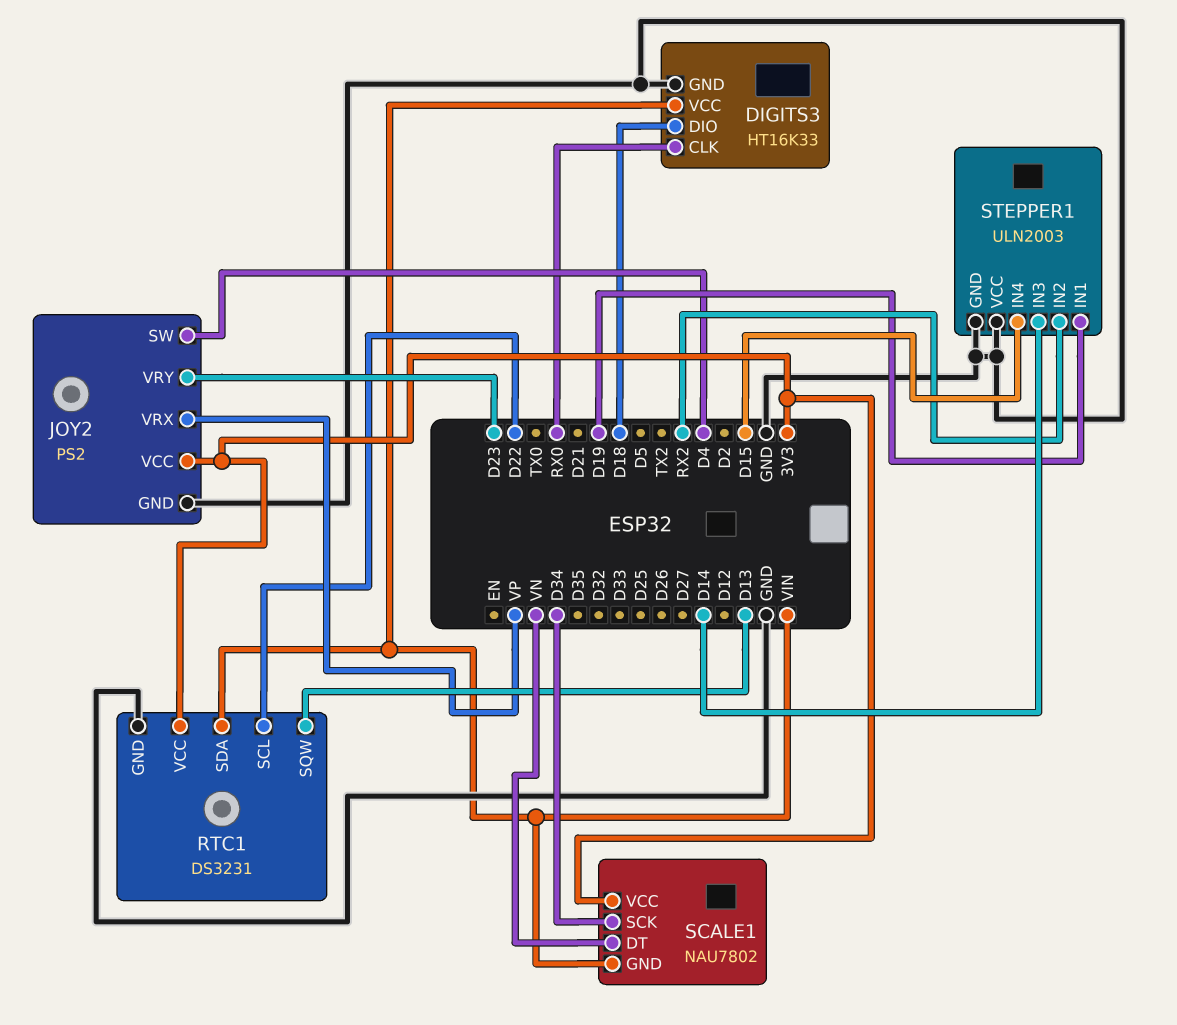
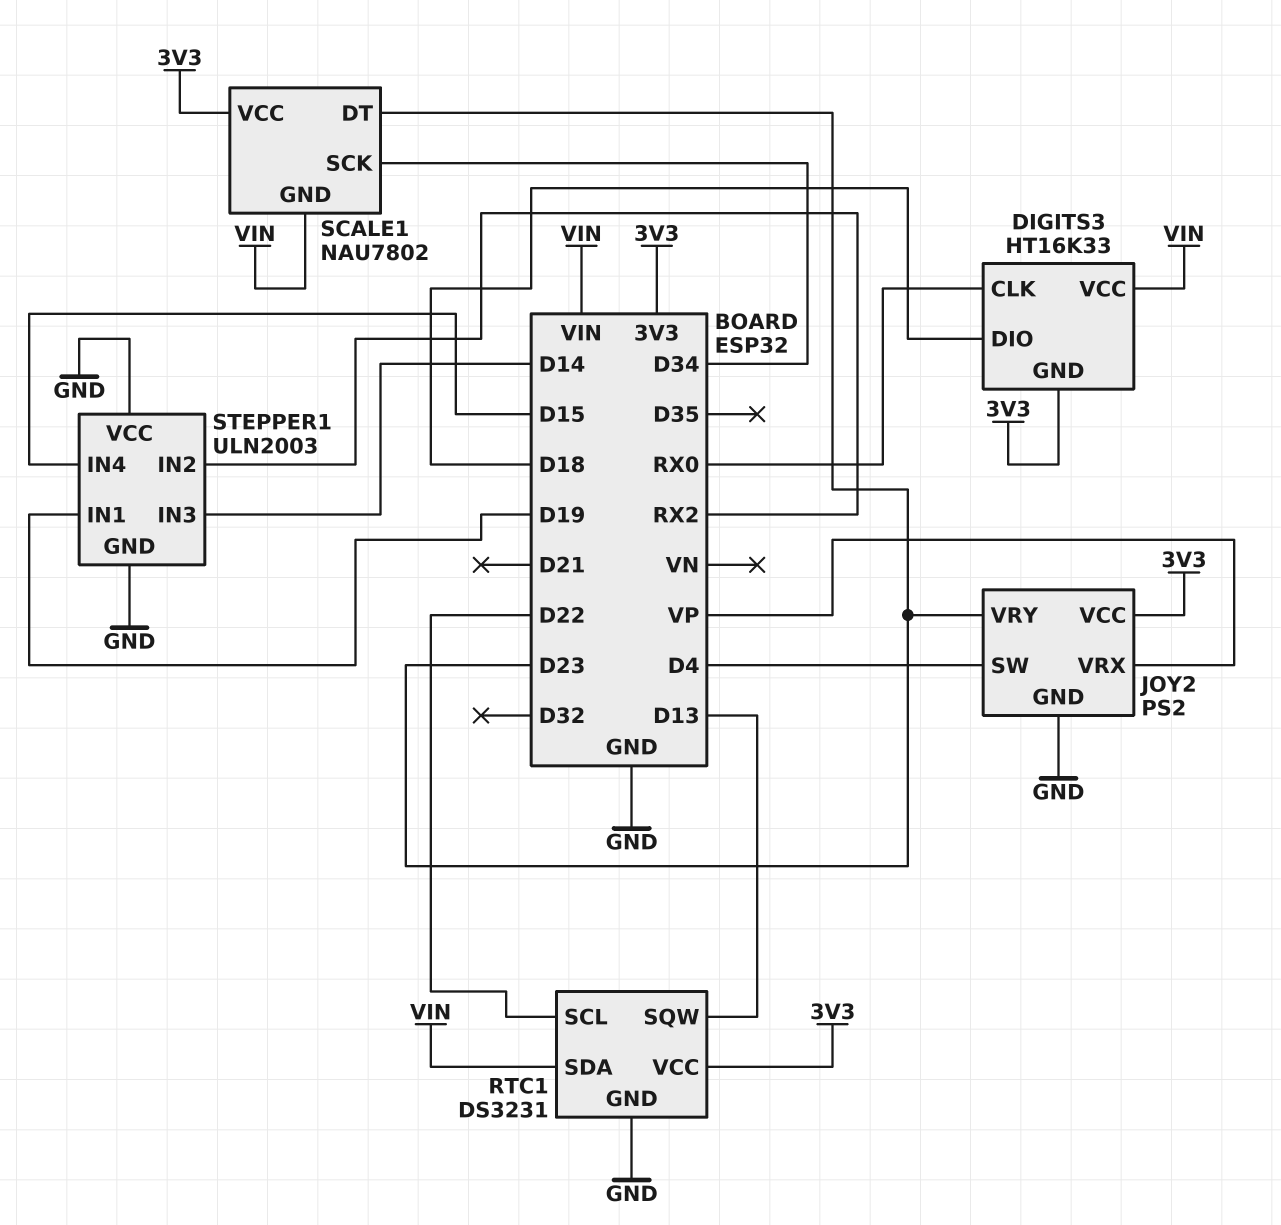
DIGITS3 pin GND: GND -> 3V3
SCALE1 pin DT: VN -> D23

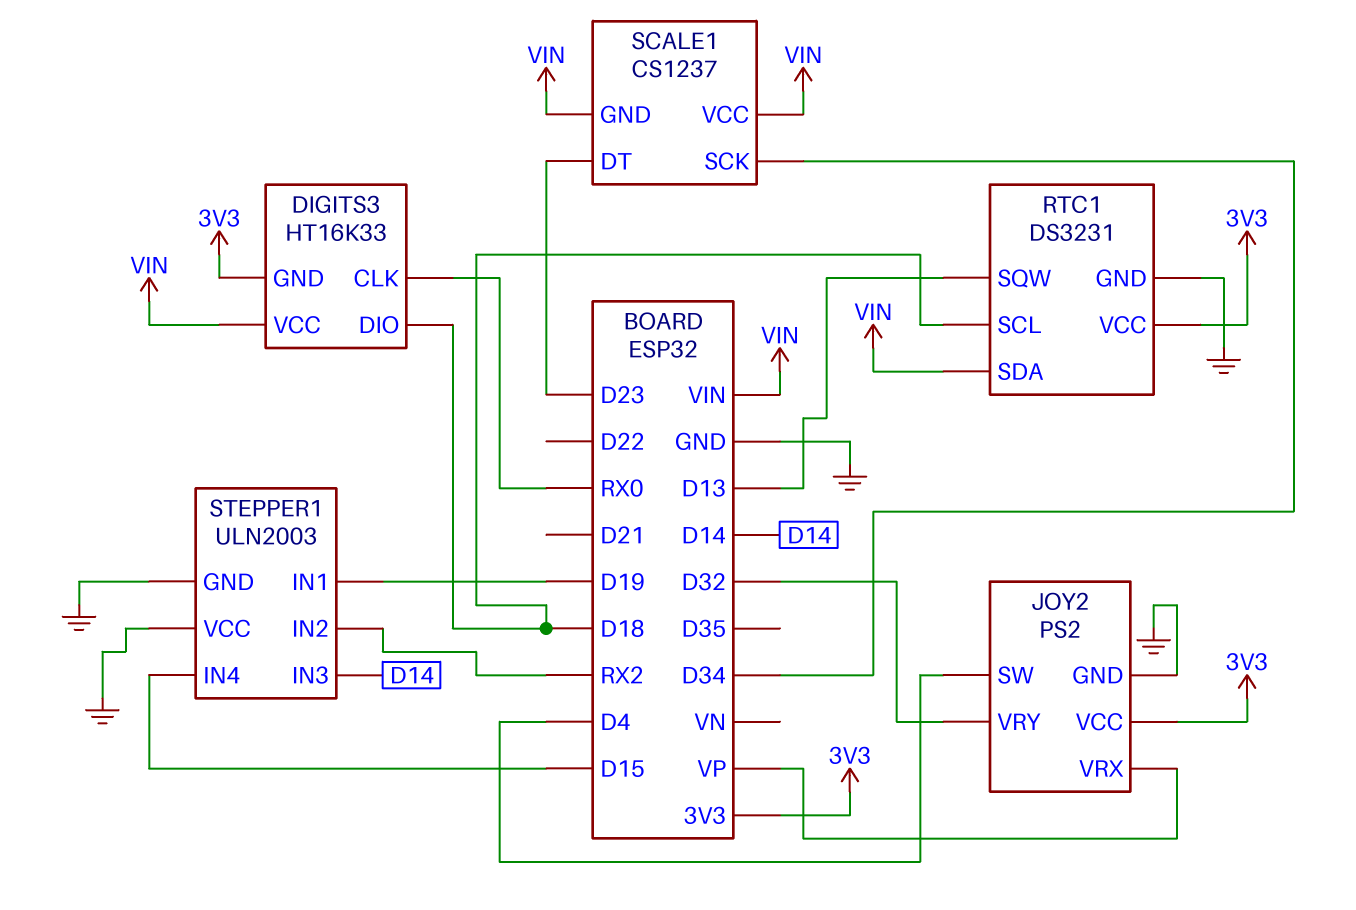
JOY2 pin VRY: D23 -> D32
RTC1 pin SCL: D22 -> D18
SCALE1: NAU7802 -> CS1237
SCALE1 pin VCC: 3V3 -> VIN

